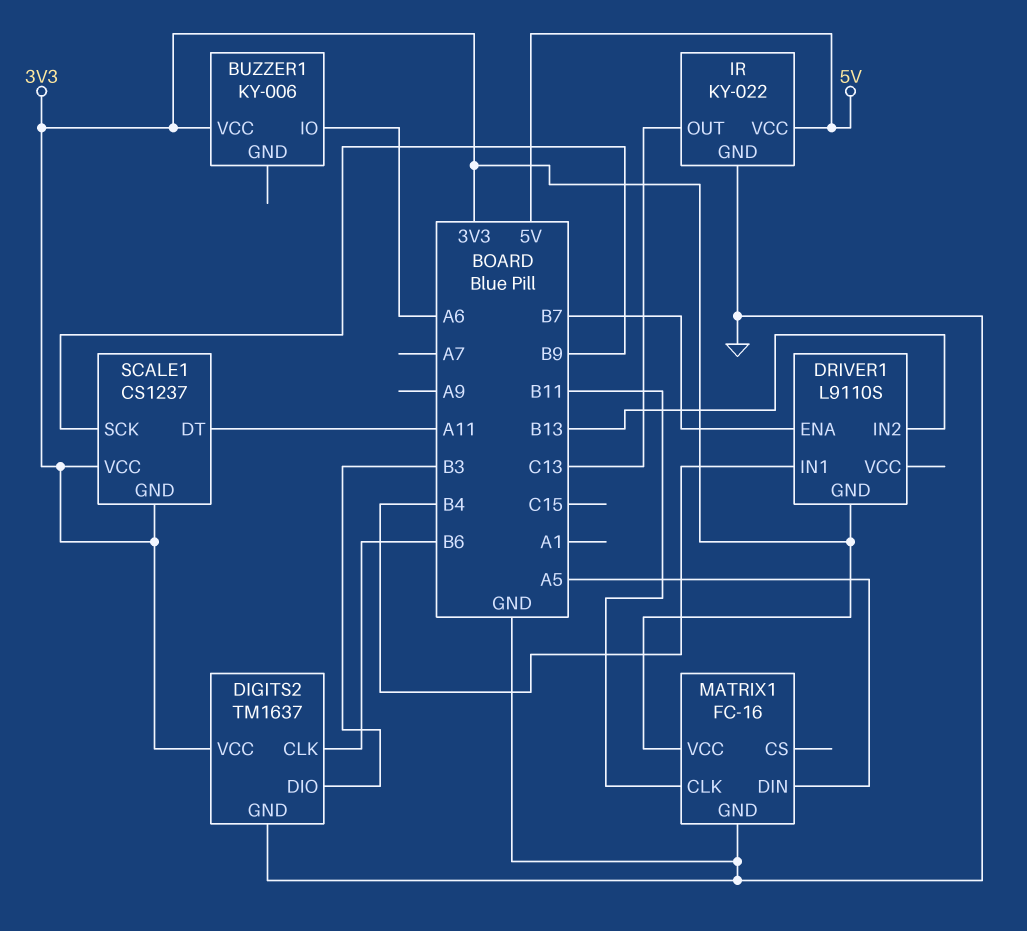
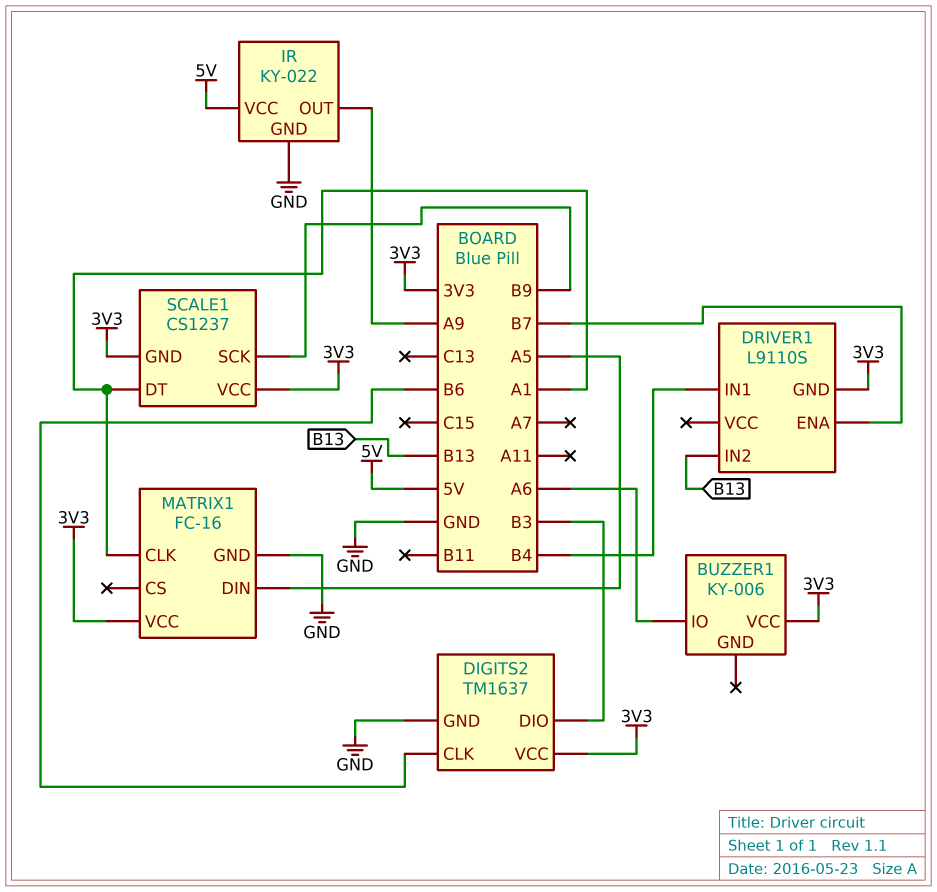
IR pin OUT: C13 -> A9
MATRIX1 pin CLK: B11 -> A1
SCALE1 pin DT: A11 -> A1

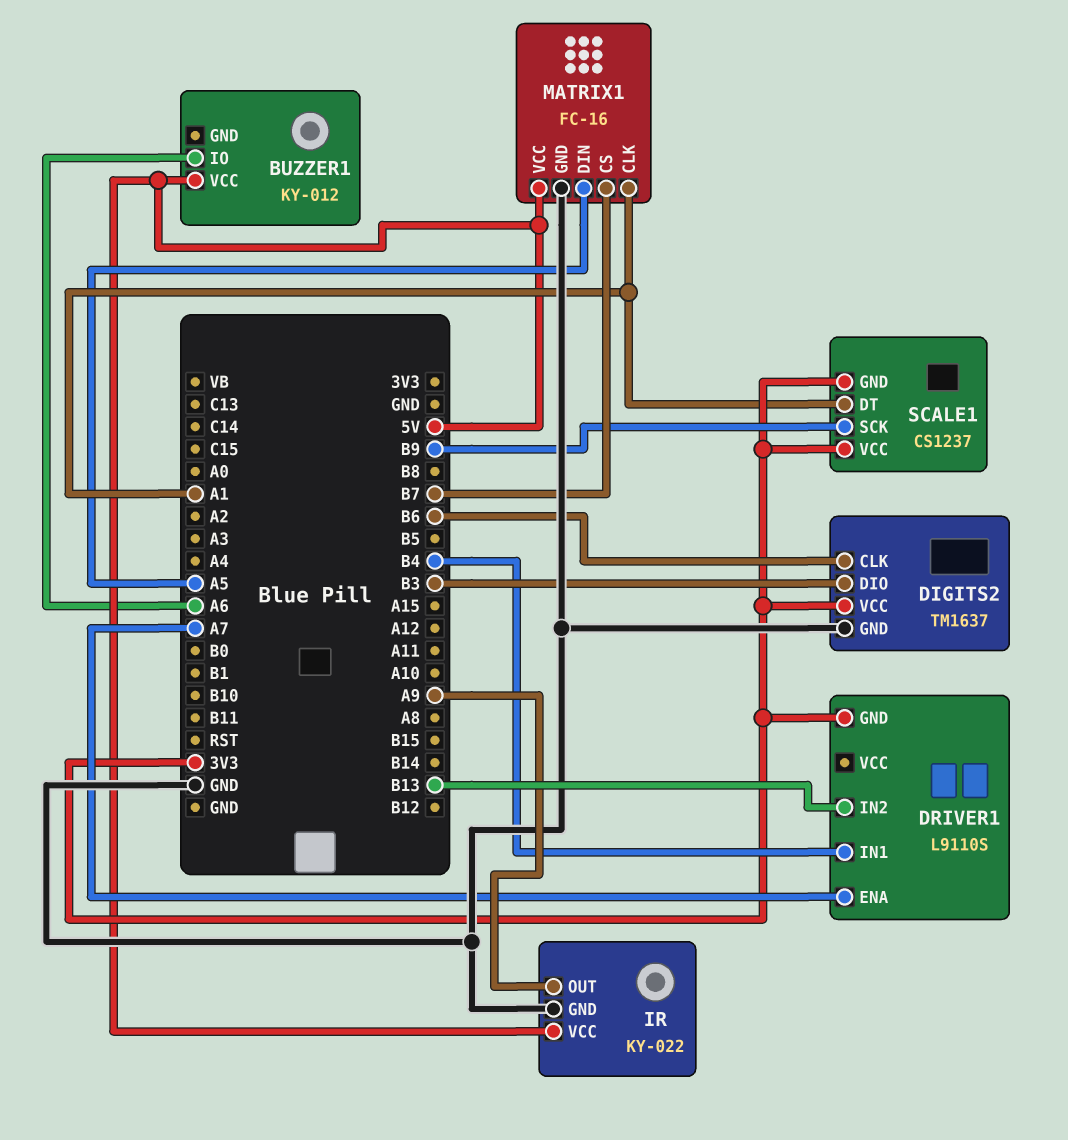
BUZZER1: KY-006 -> KY-012
BUZZER1 pin VCC: 3V3 -> 5V
DRIVER1 pin ENA: B7 -> A7
MATRIX1 pin CS: none -> B7
MATRIX1 pin VCC: 3V3 -> 5V

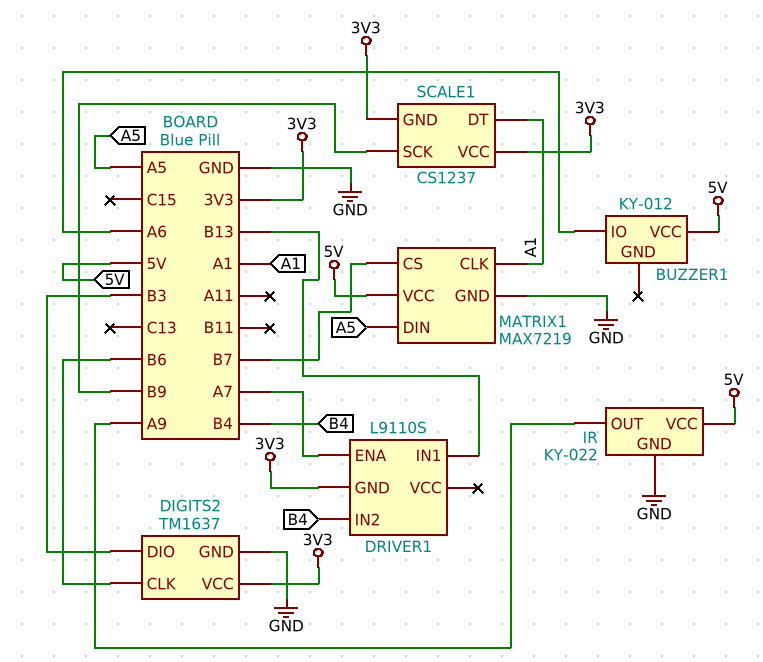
DRIVER1 pin IN1: B4 -> B13
DRIVER1 pin IN2: B13 -> B4
MATRIX1: FC-16 -> MAX7219

